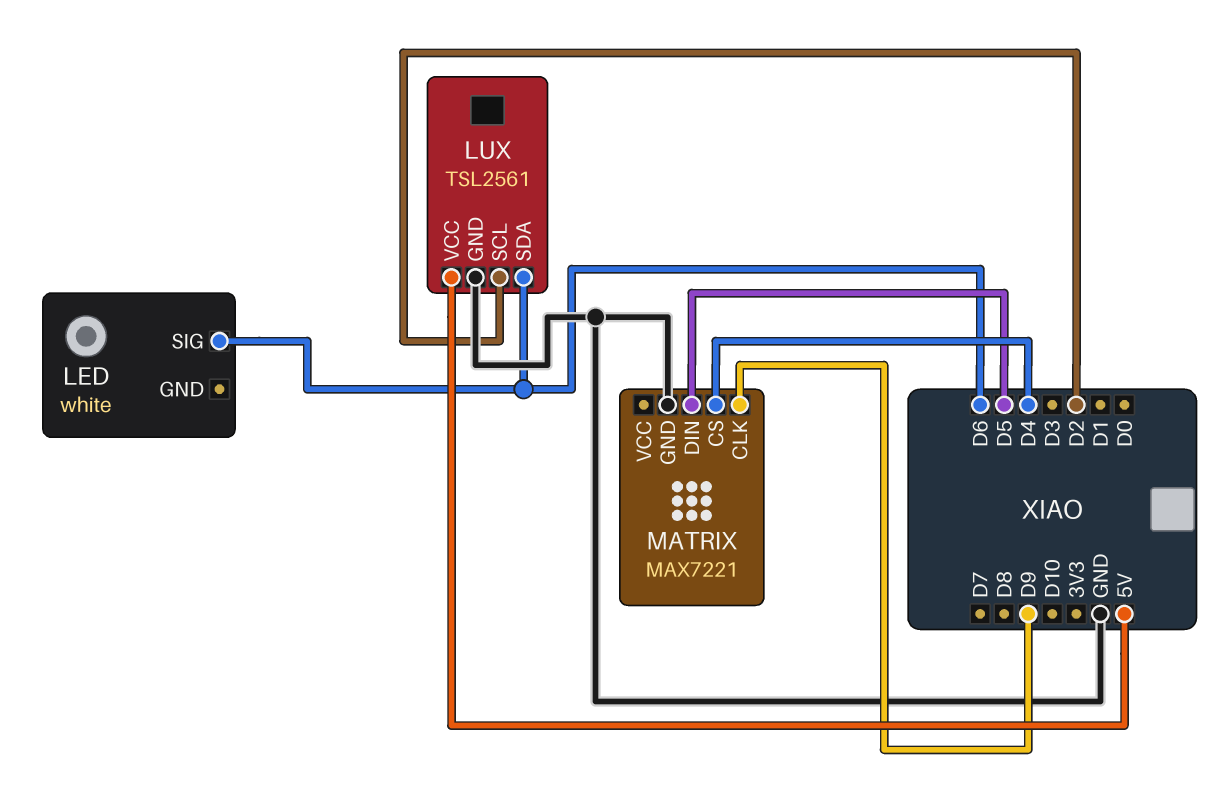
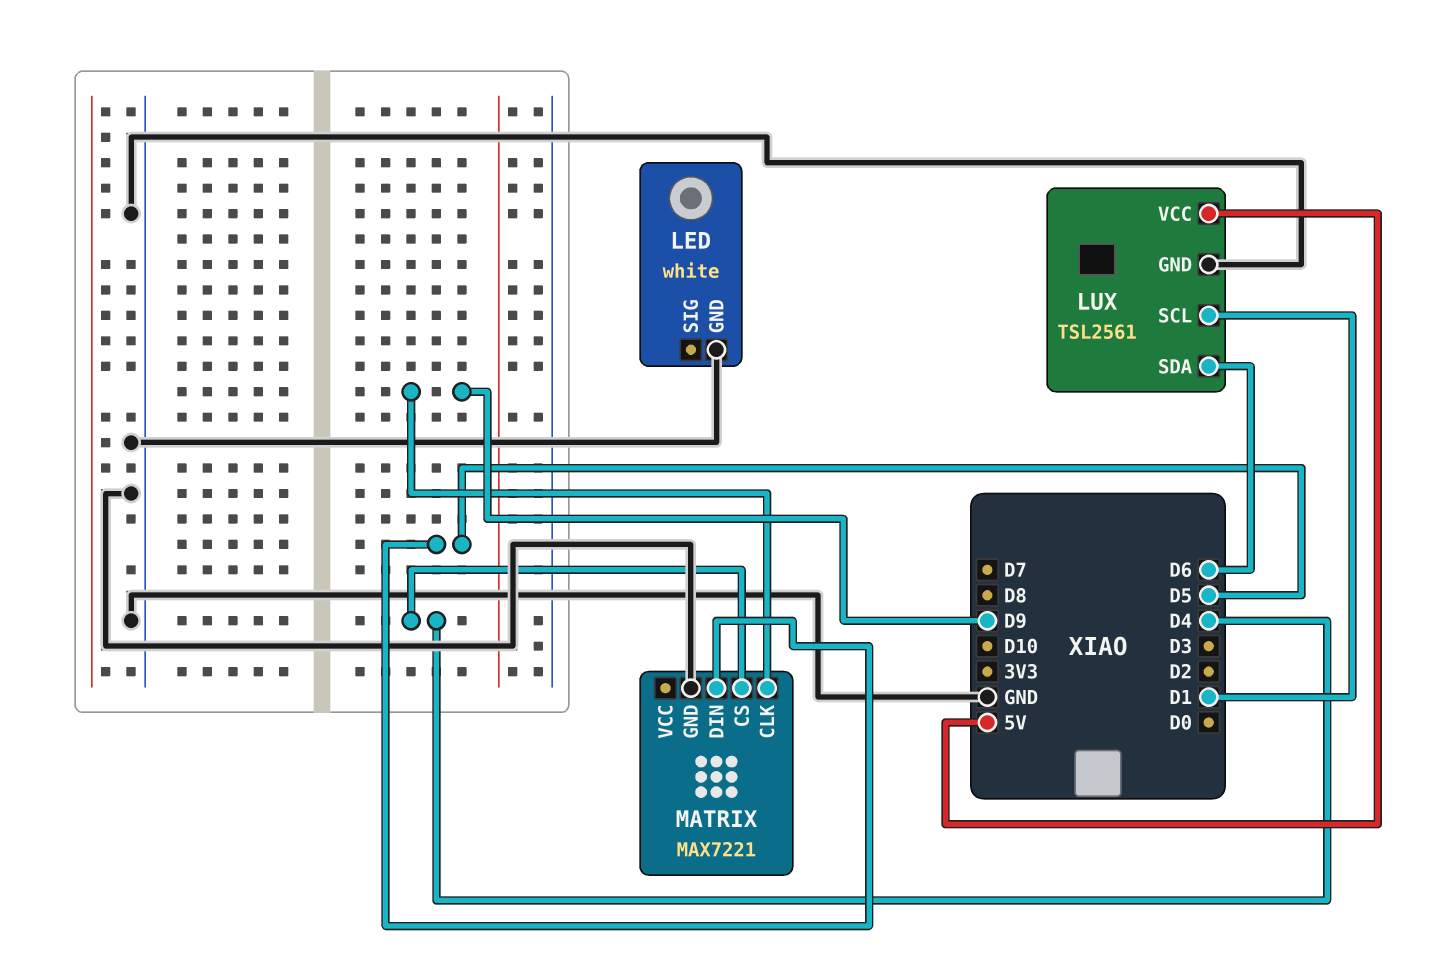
LED pin GND: none -> GND
LED pin SIG: D6 -> none
LUX pin SCL: D2 -> D1

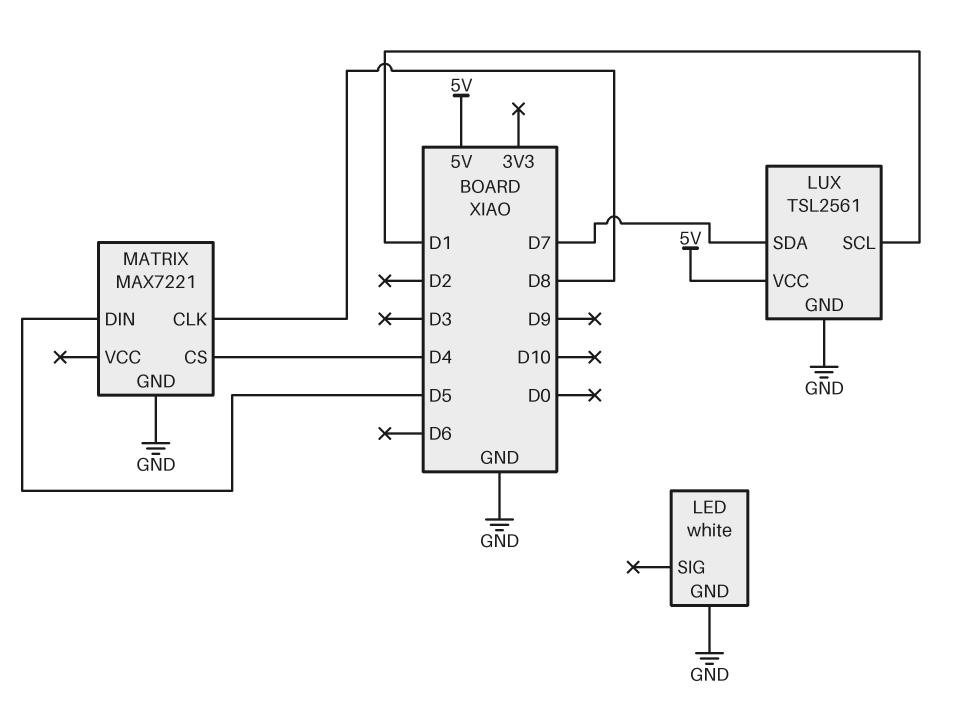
LUX pin SDA: D6 -> D7
MATRIX pin CLK: D9 -> D8

